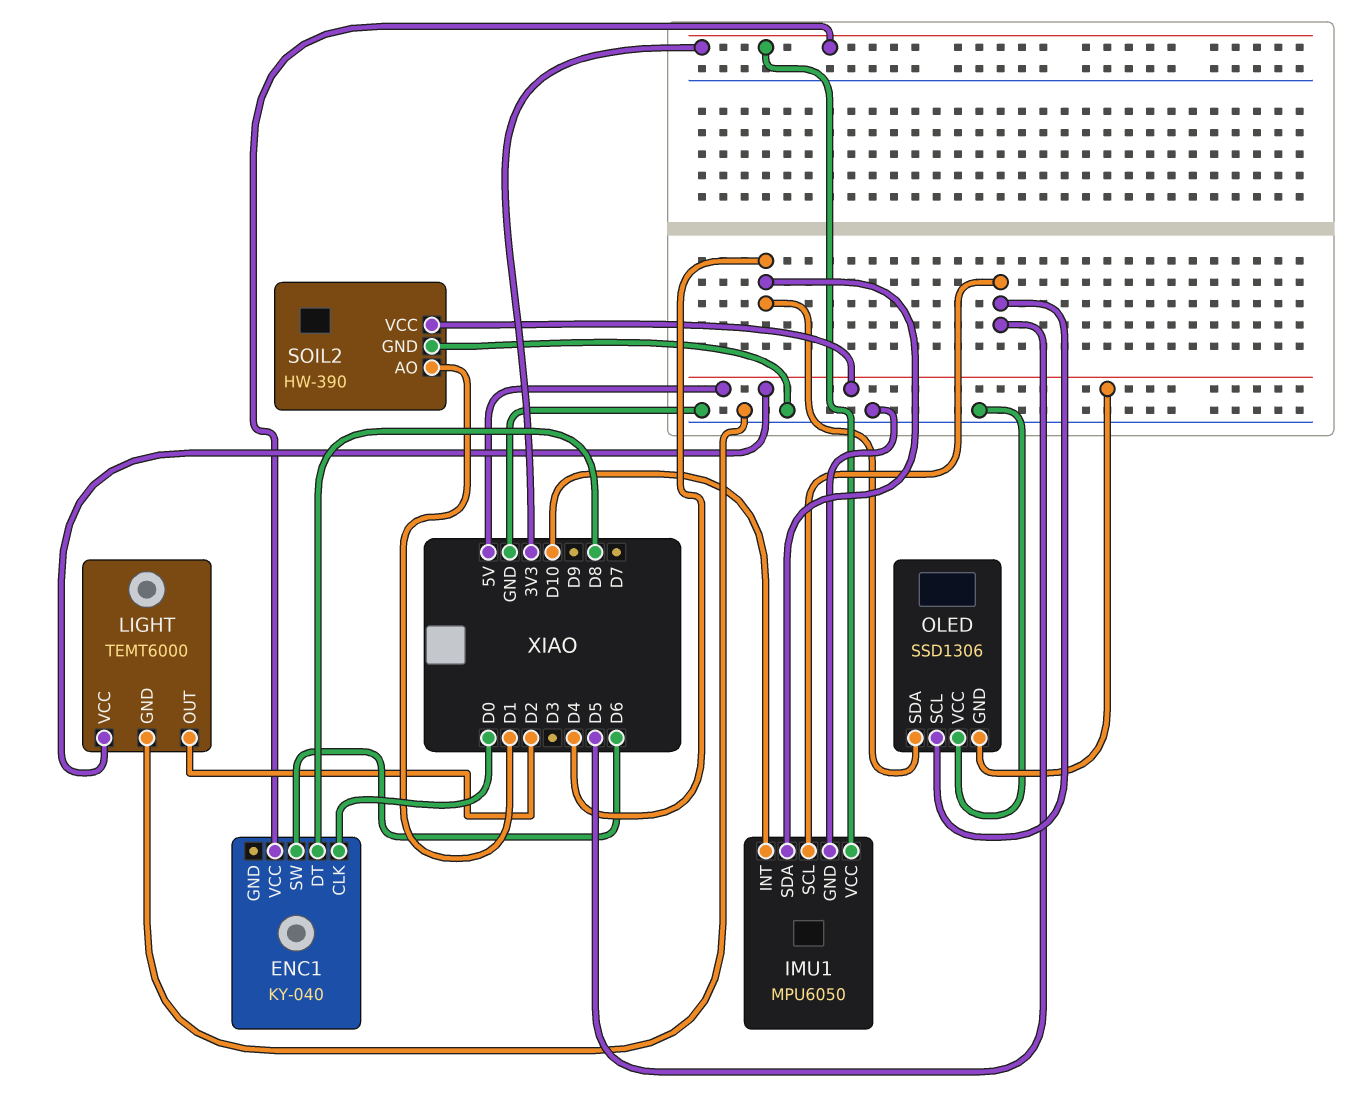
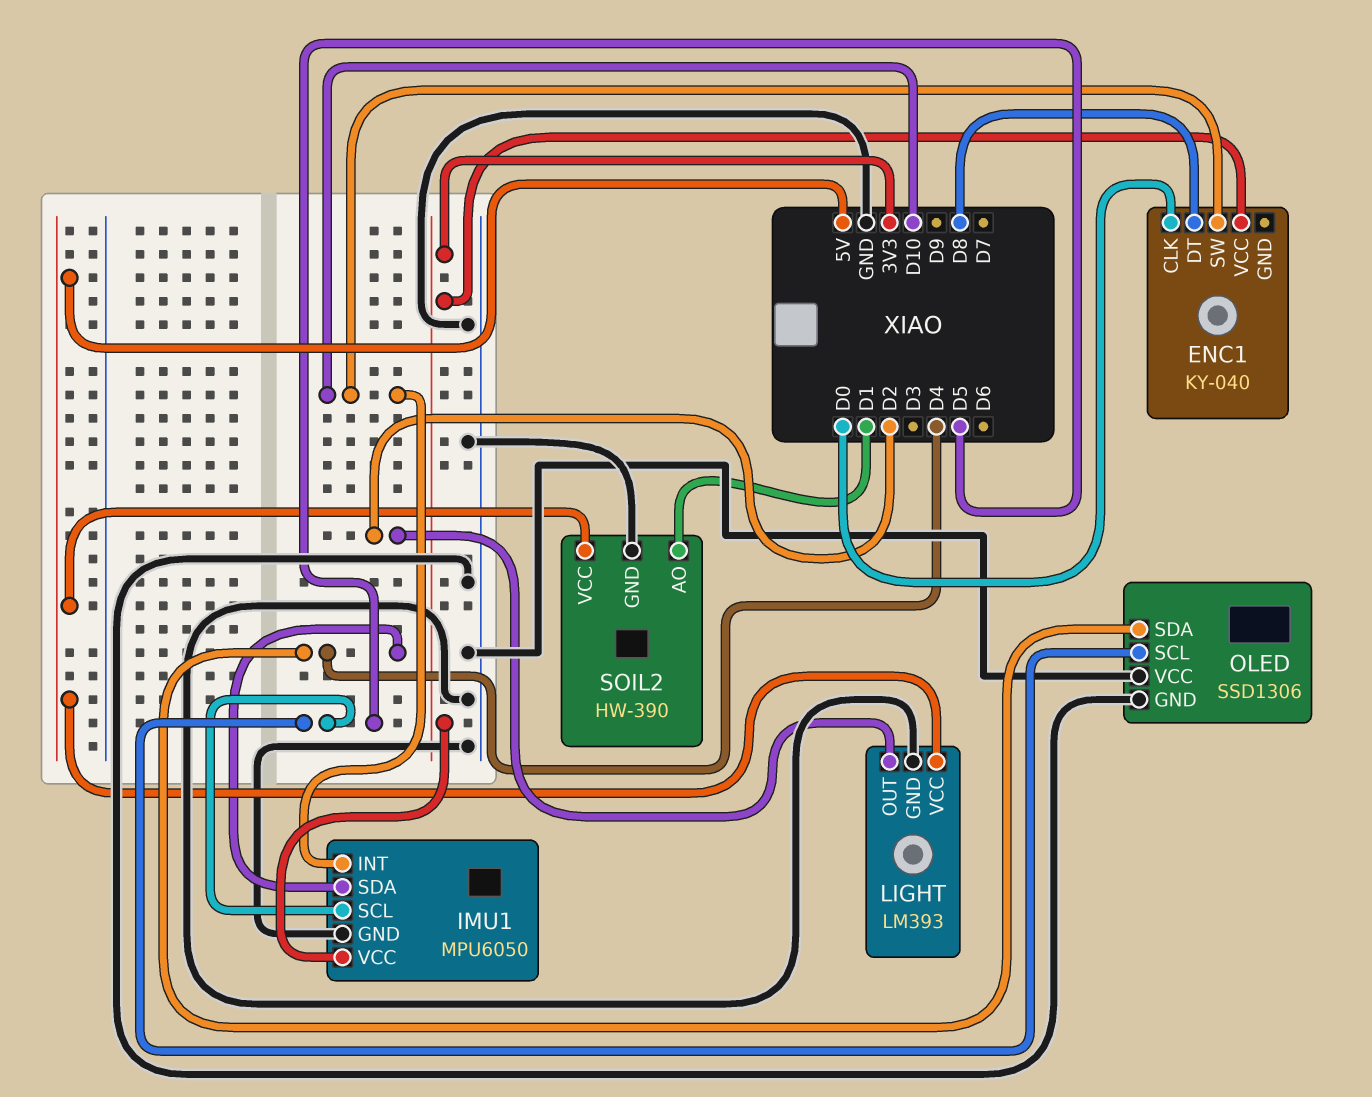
ENC1 pin SW: D6 -> D10
LIGHT: TEMT6000 -> LM393
OLED pin GND: 5V -> GND

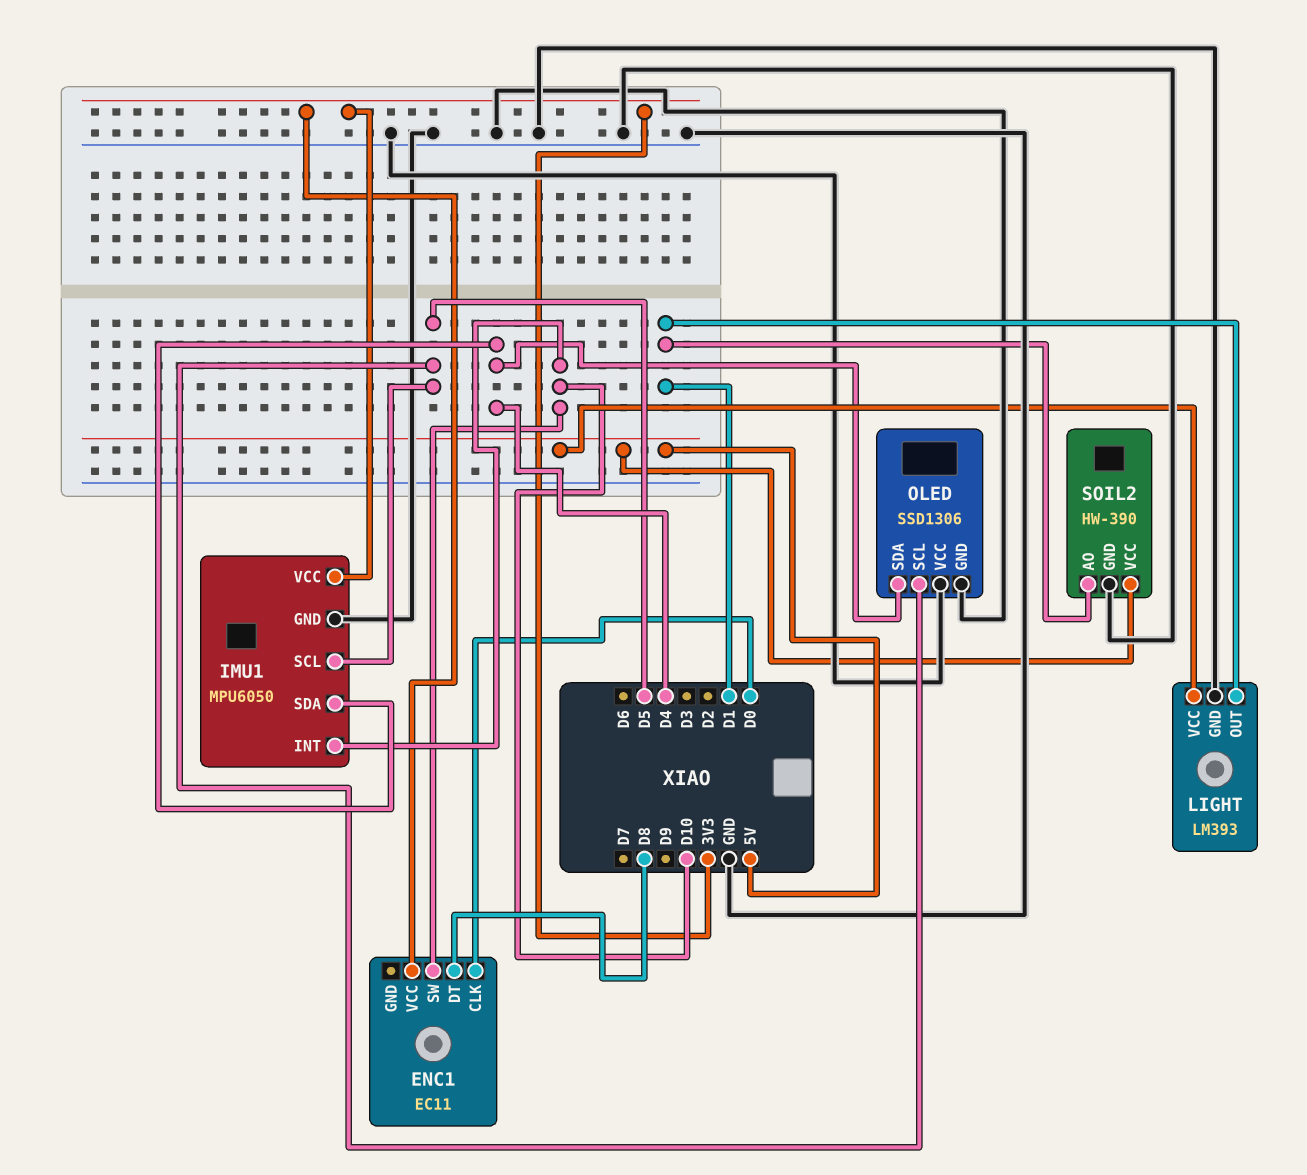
ENC1: KY-040 -> EC11
LIGHT pin OUT: D2 -> D1

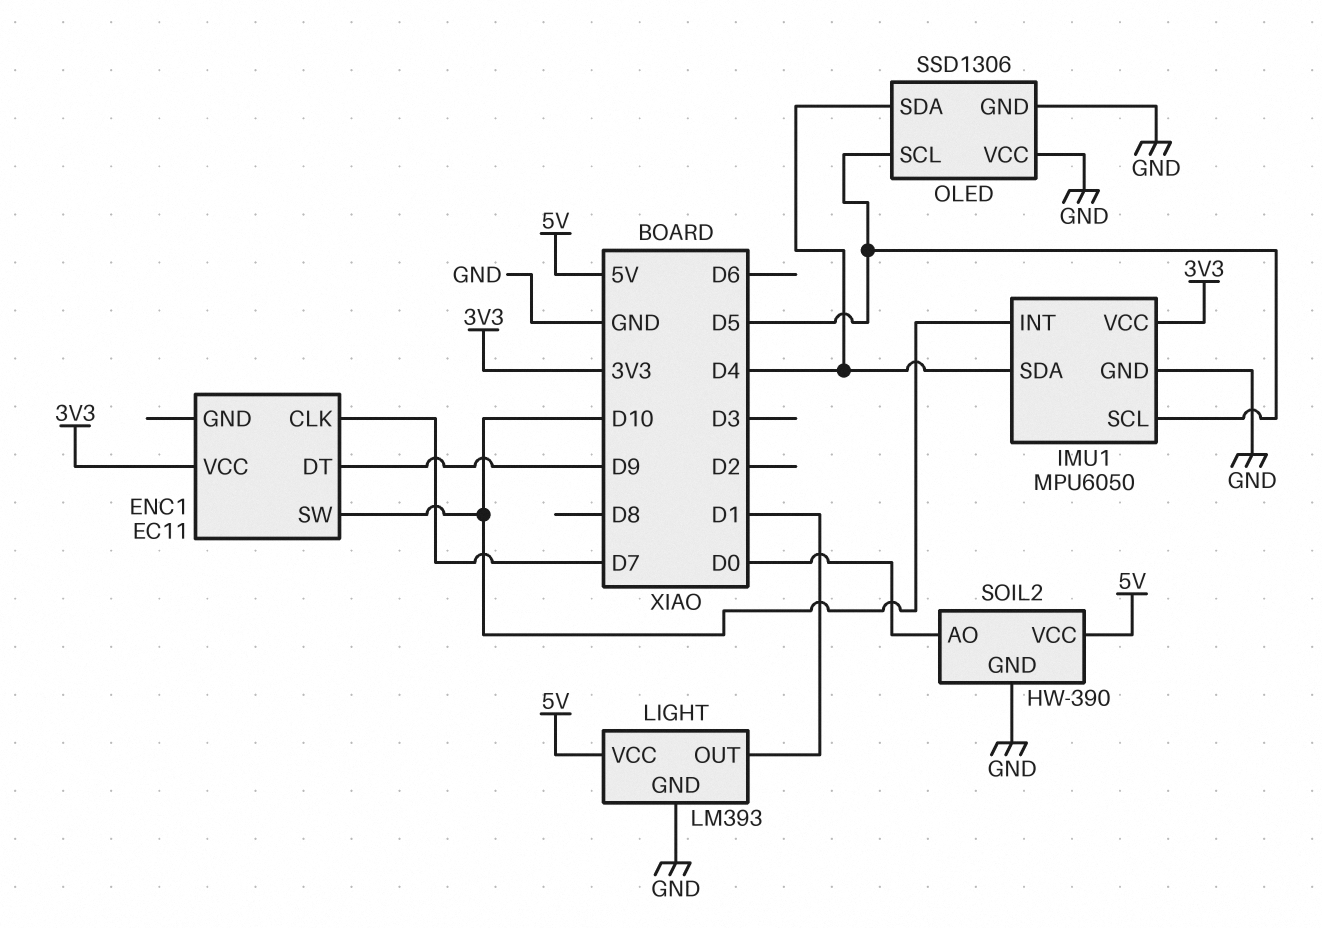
ENC1 pin CLK: D0 -> D7
ENC1 pin DT: D8 -> D9
SOIL2 pin AO: D1 -> D0

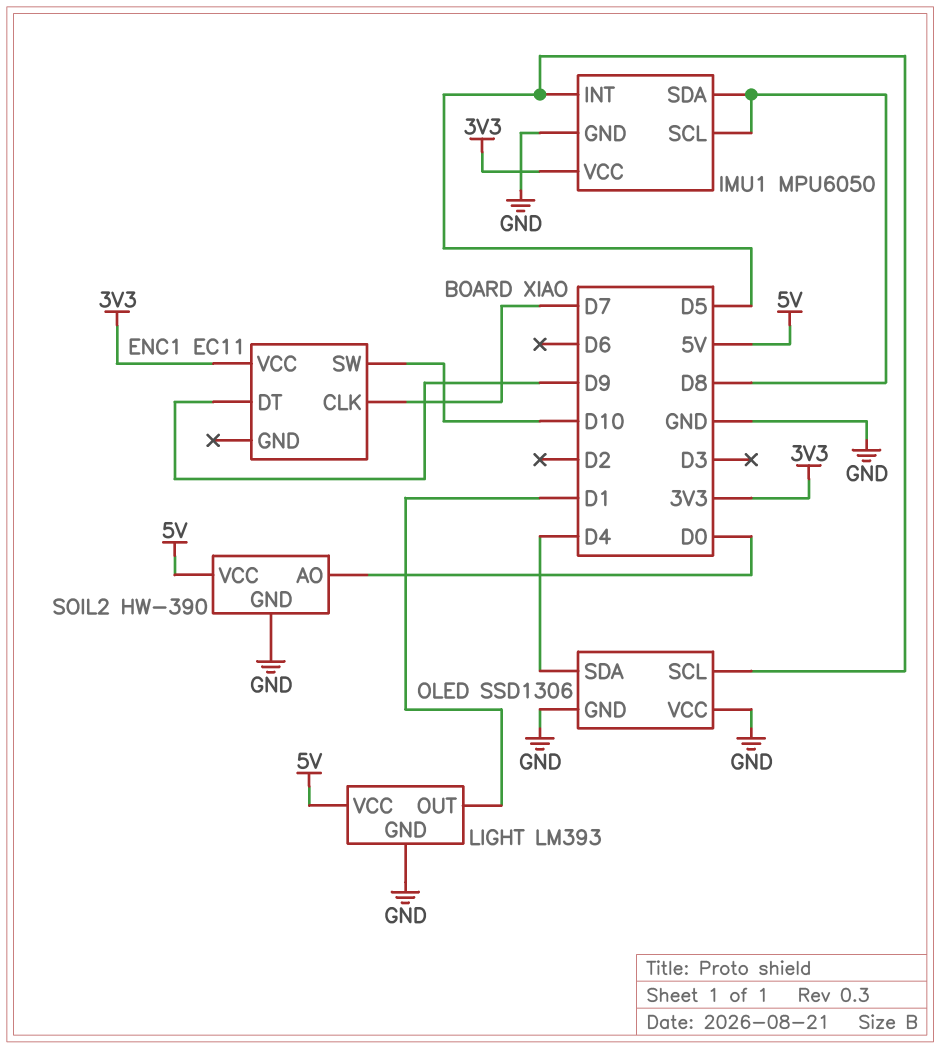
IMU1 pin INT: D10 -> D5
IMU1 pin SCL: D5 -> D8
IMU1 pin SDA: D4 -> D8

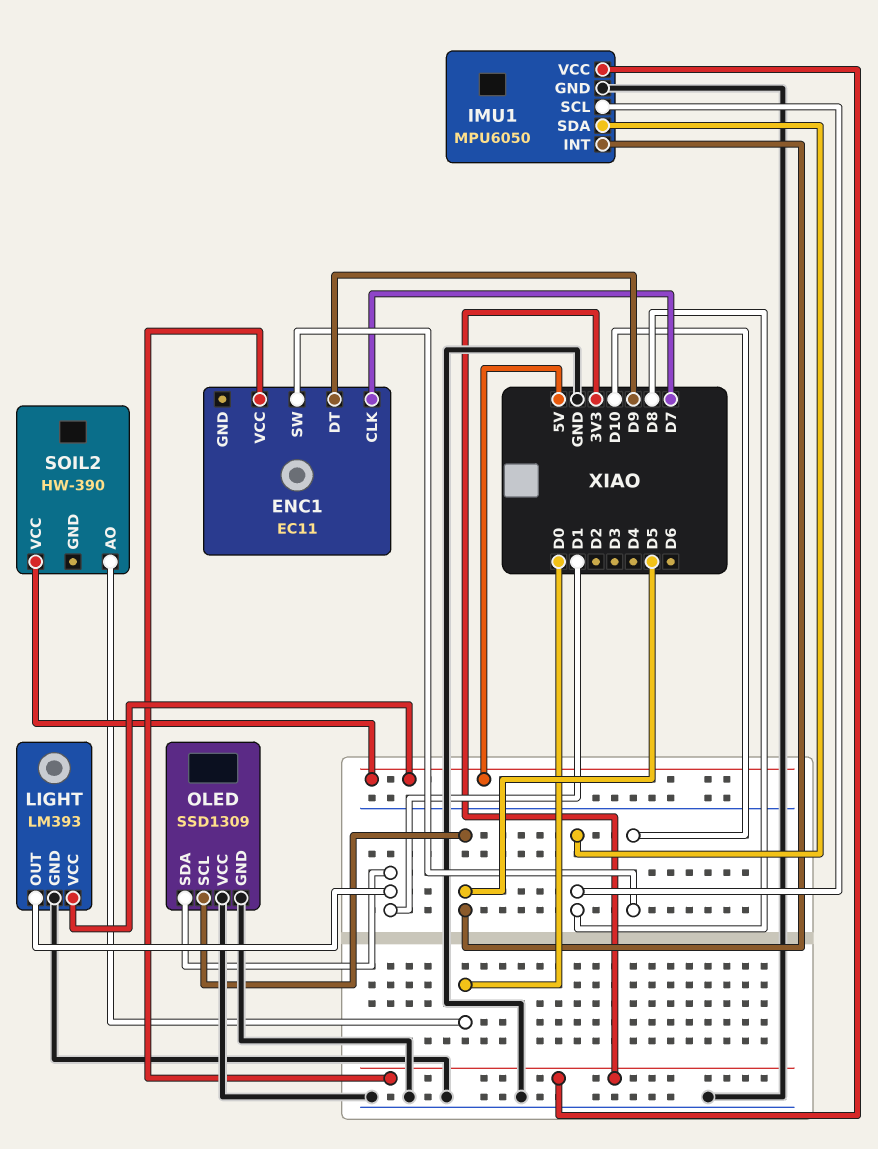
OLED: SSD1306 -> SSD1309
OLED pin SDA: D4 -> D1
SOIL2 pin GND: GND -> none

